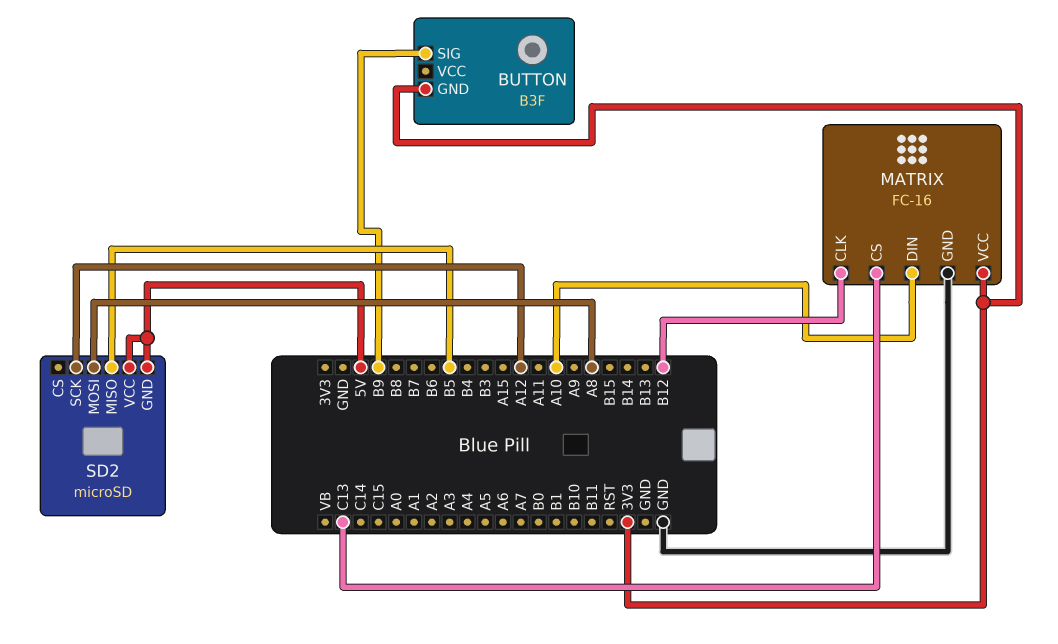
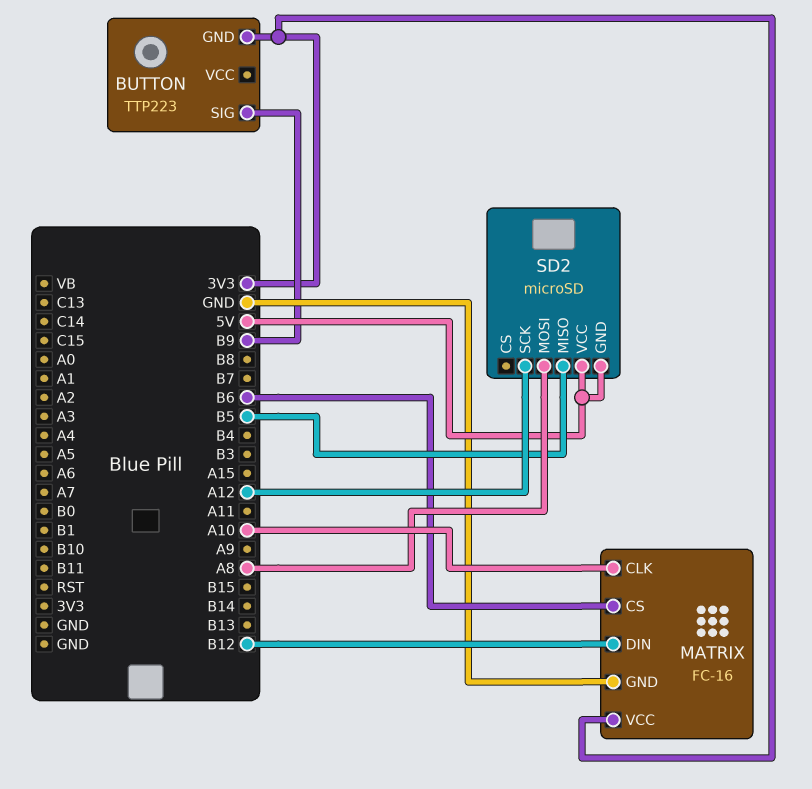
BUTTON: B3F -> TTP223
MATRIX pin CLK: B12 -> A10
MATRIX pin CS: C13 -> B6
MATRIX pin DIN: A10 -> B12

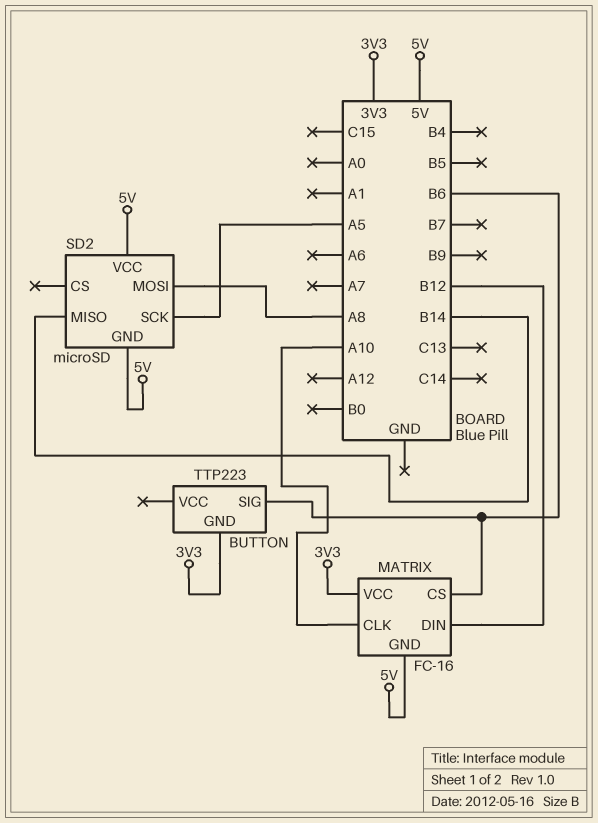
BUTTON pin SIG: B9 -> B6
MATRIX pin GND: GND -> 5V
SD2 pin MISO: B5 -> B14
SD2 pin SCK: A12 -> A5

